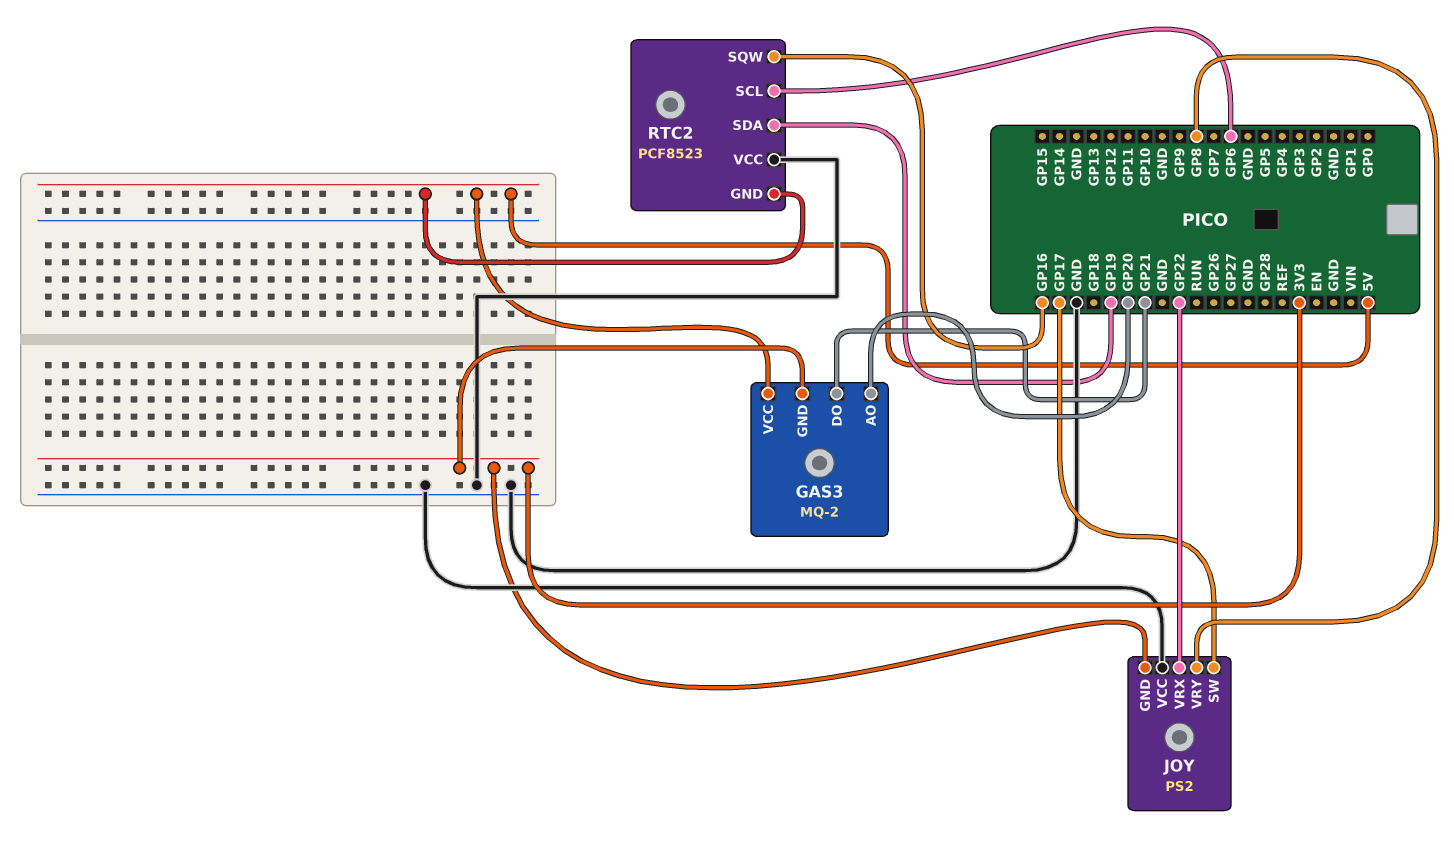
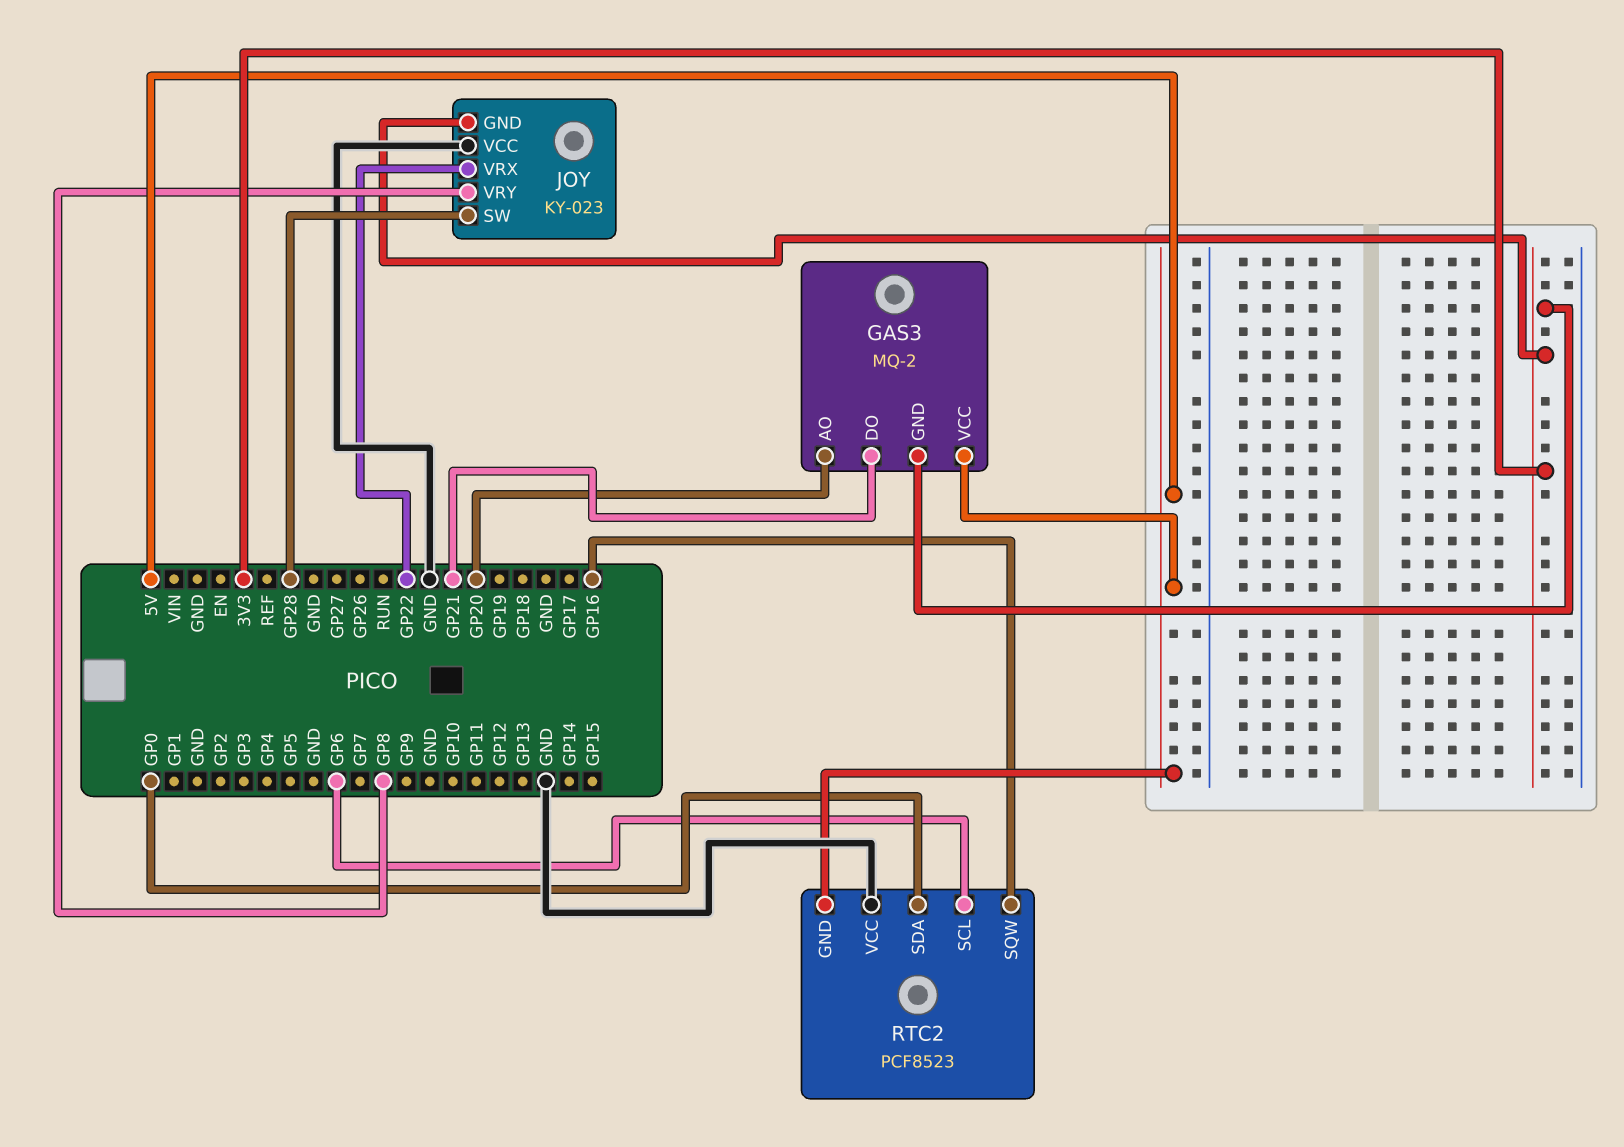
JOY: PS2 -> KY-023
JOY pin SW: GP17 -> GP28
RTC2 pin SDA: GP19 -> GP0

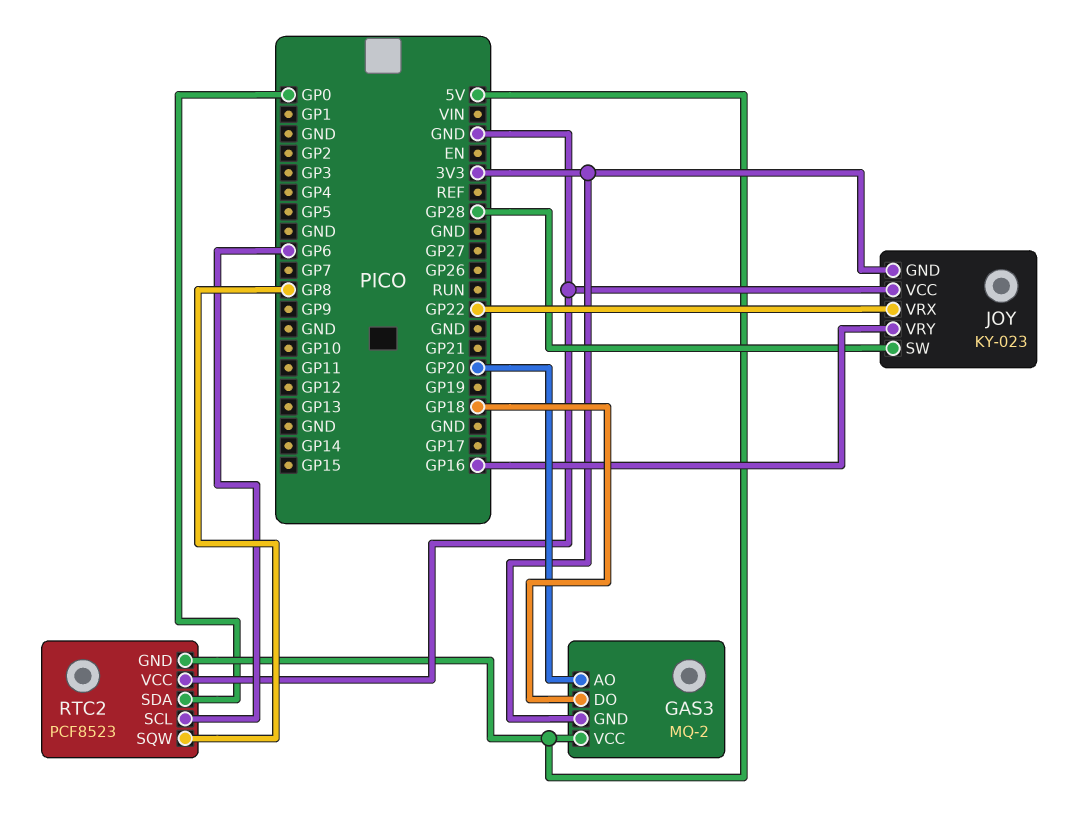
GAS3 pin DO: GP21 -> GP18
JOY pin VRY: GP8 -> GP16
RTC2 pin SQW: GP16 -> GP8

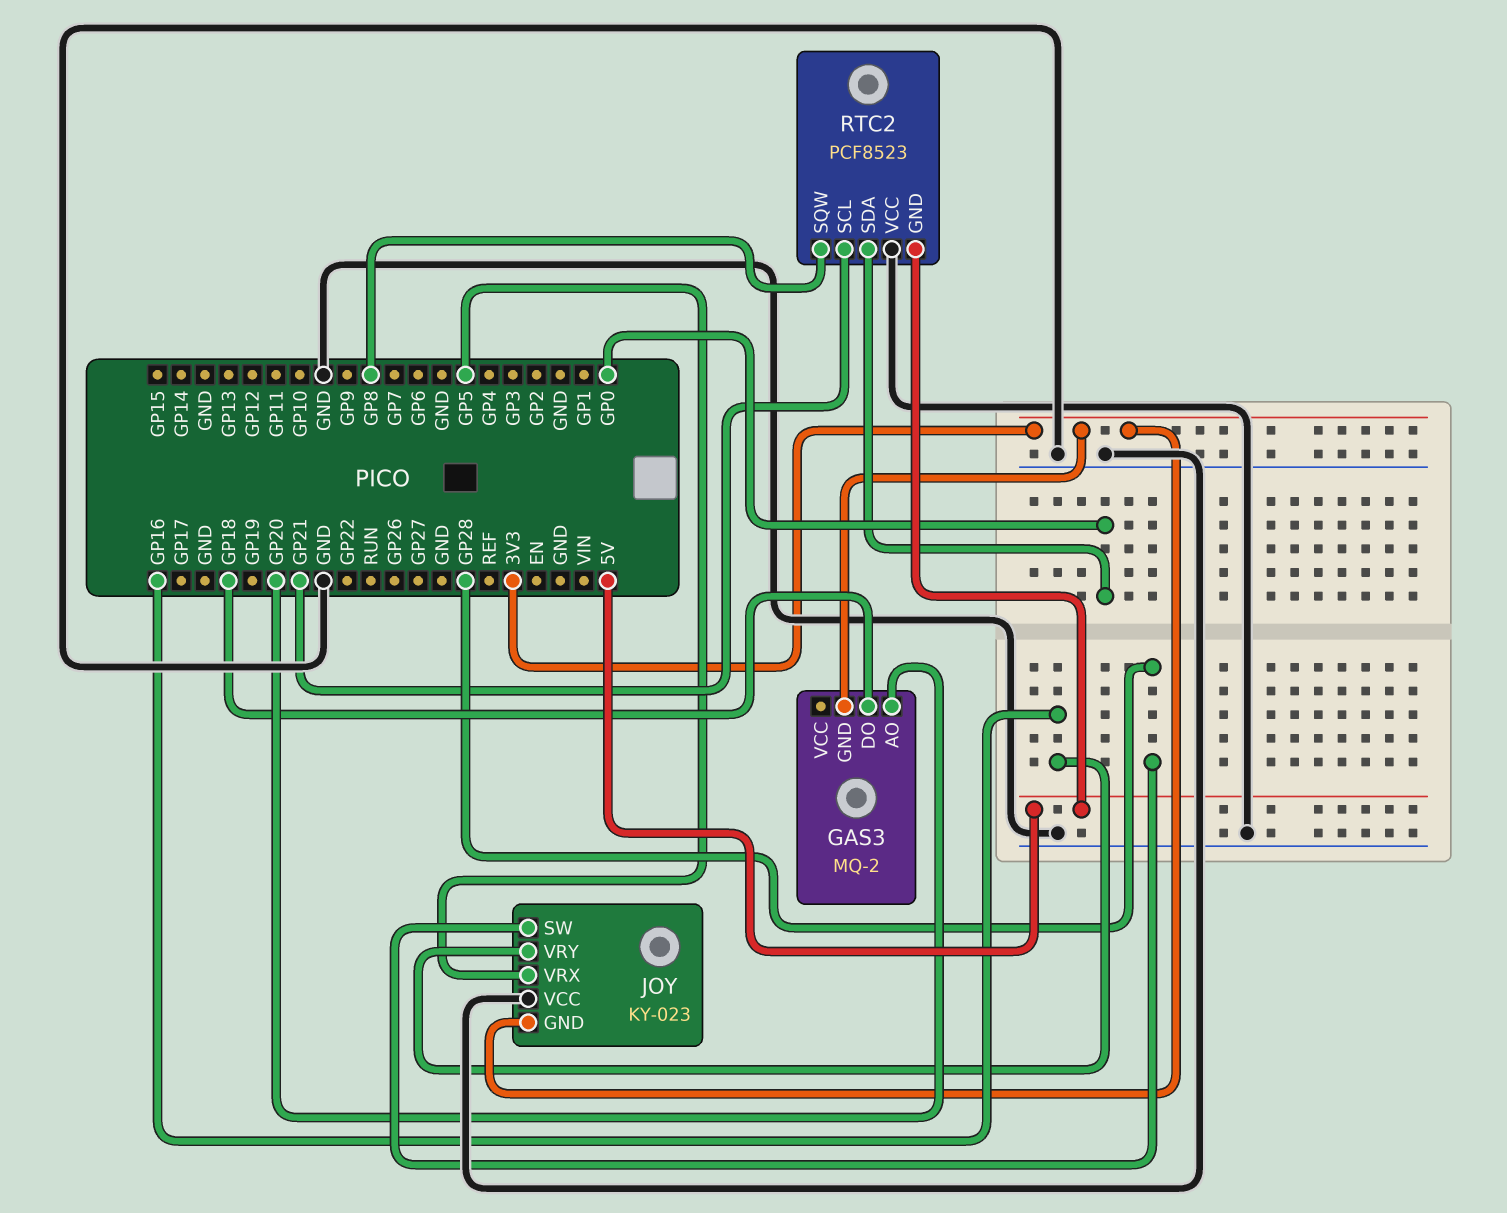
GAS3 pin VCC: 5V -> none
JOY pin VRX: GP22 -> GP5
RTC2 pin SCL: GP6 -> GP21

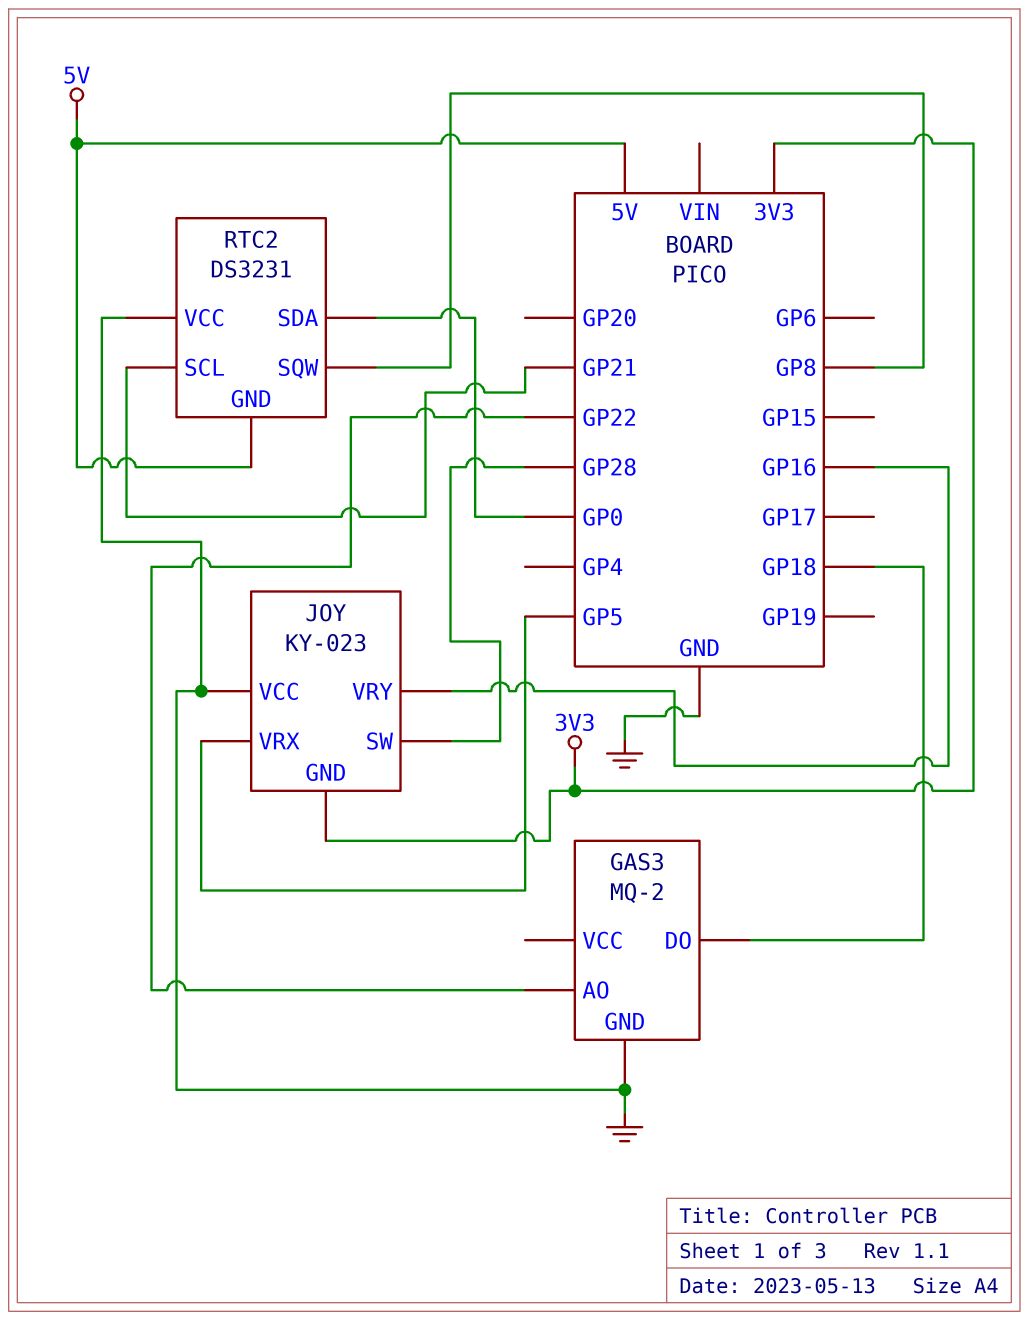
GAS3 pin AO: GP20 -> GP22
GAS3 pin GND: 3V3 -> GND
RTC2: PCF8523 -> DS3231

